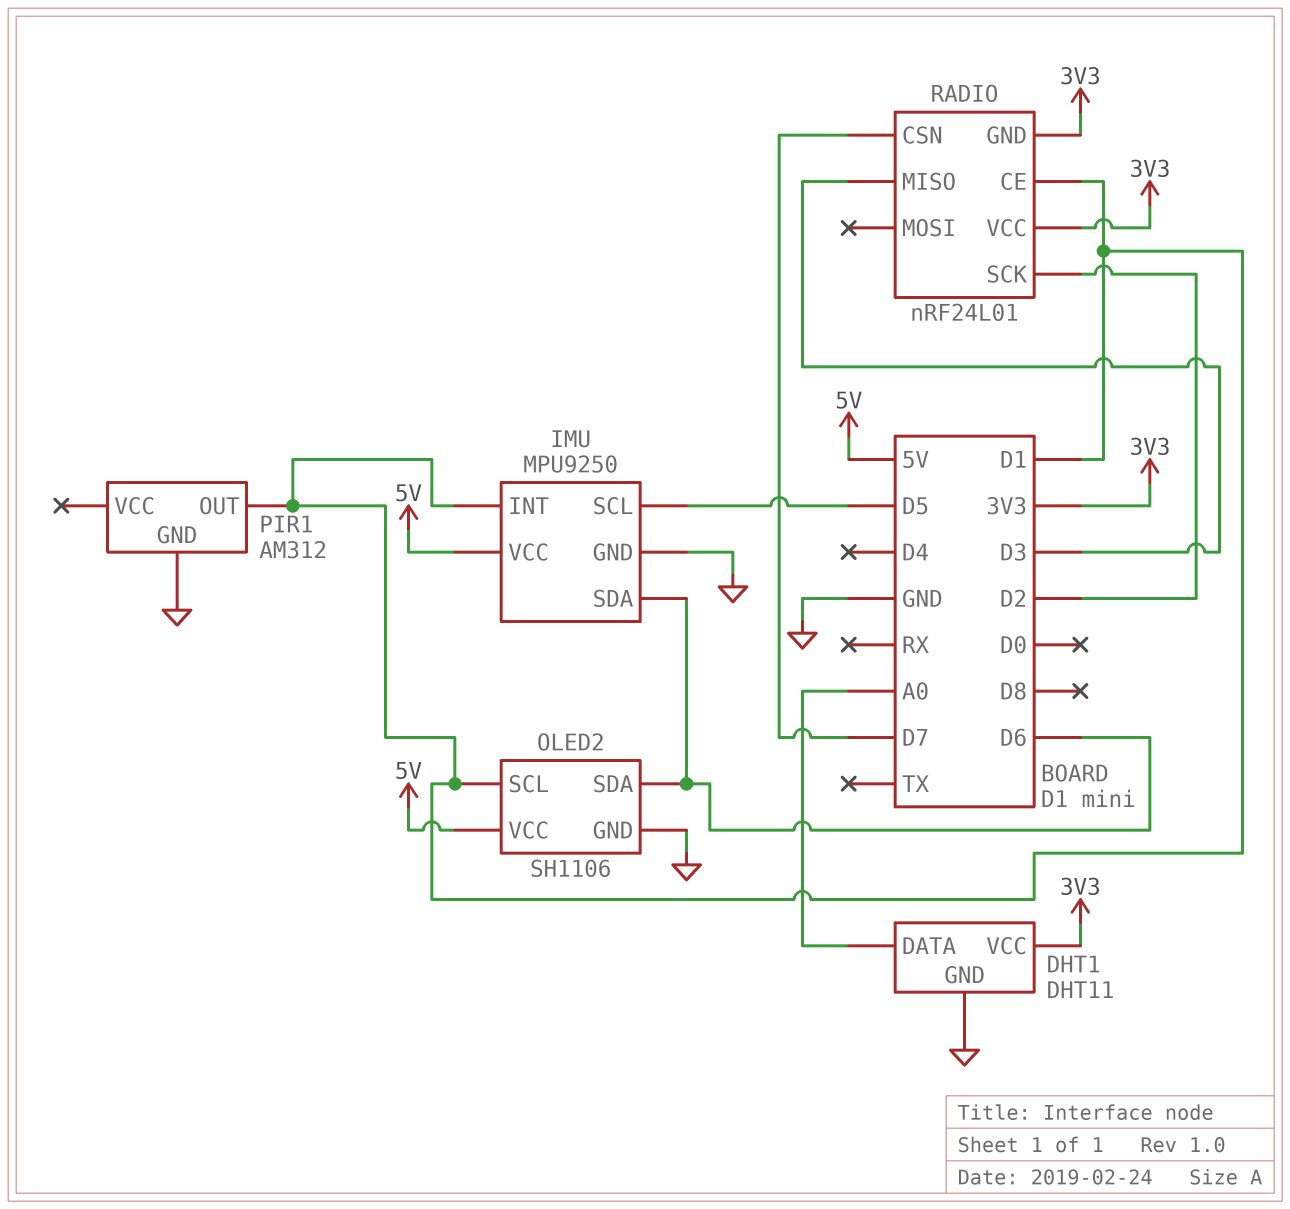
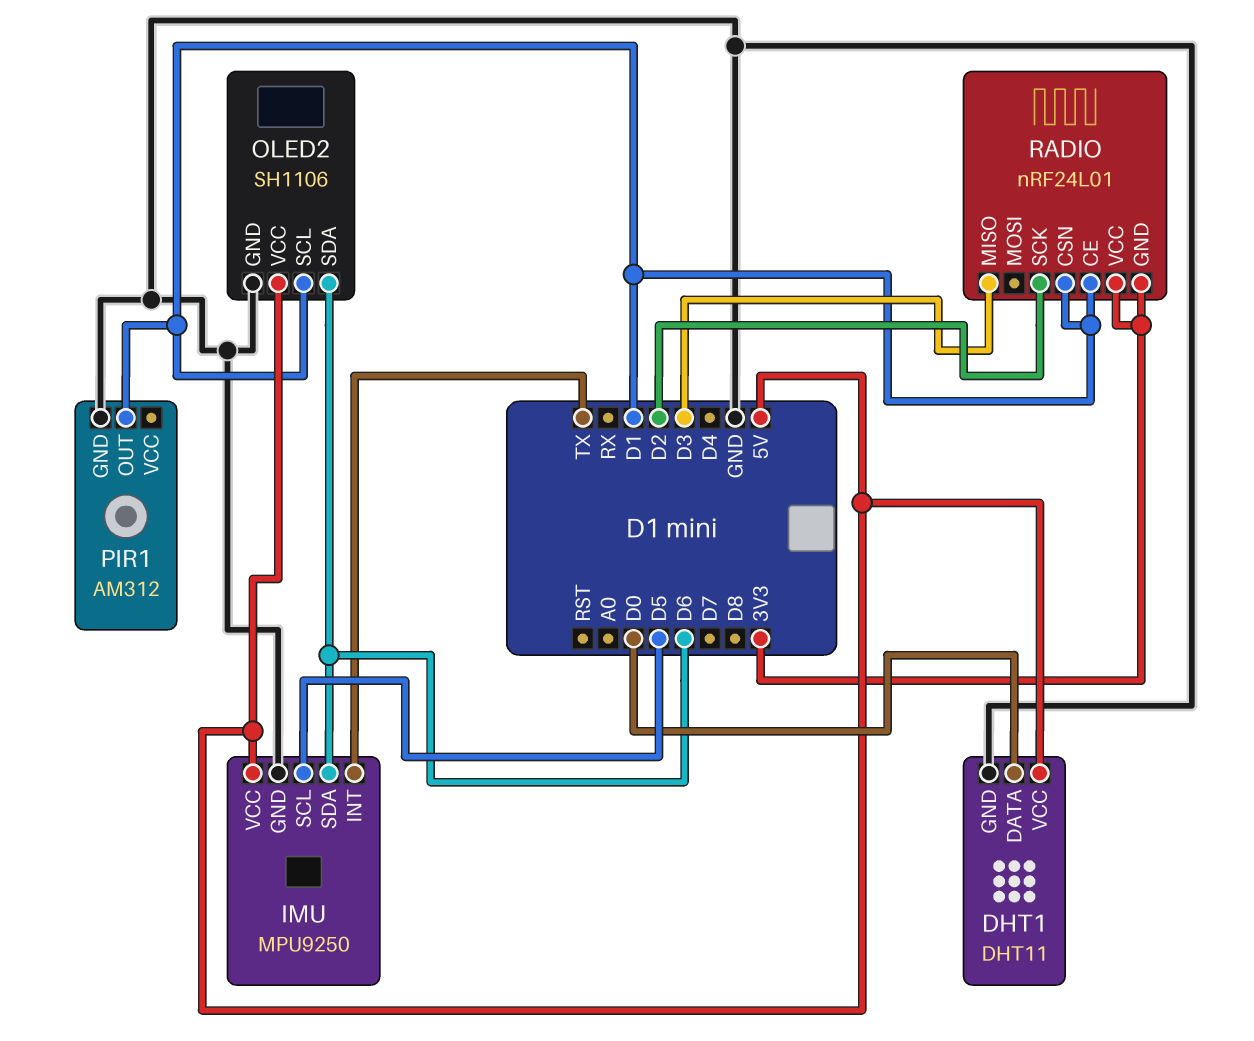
DHT1 pin DATA: A0 -> D0
DHT1 pin VCC: 3V3 -> 5V
IMU pin INT: D1 -> TX
RADIO pin CSN: D7 -> D1

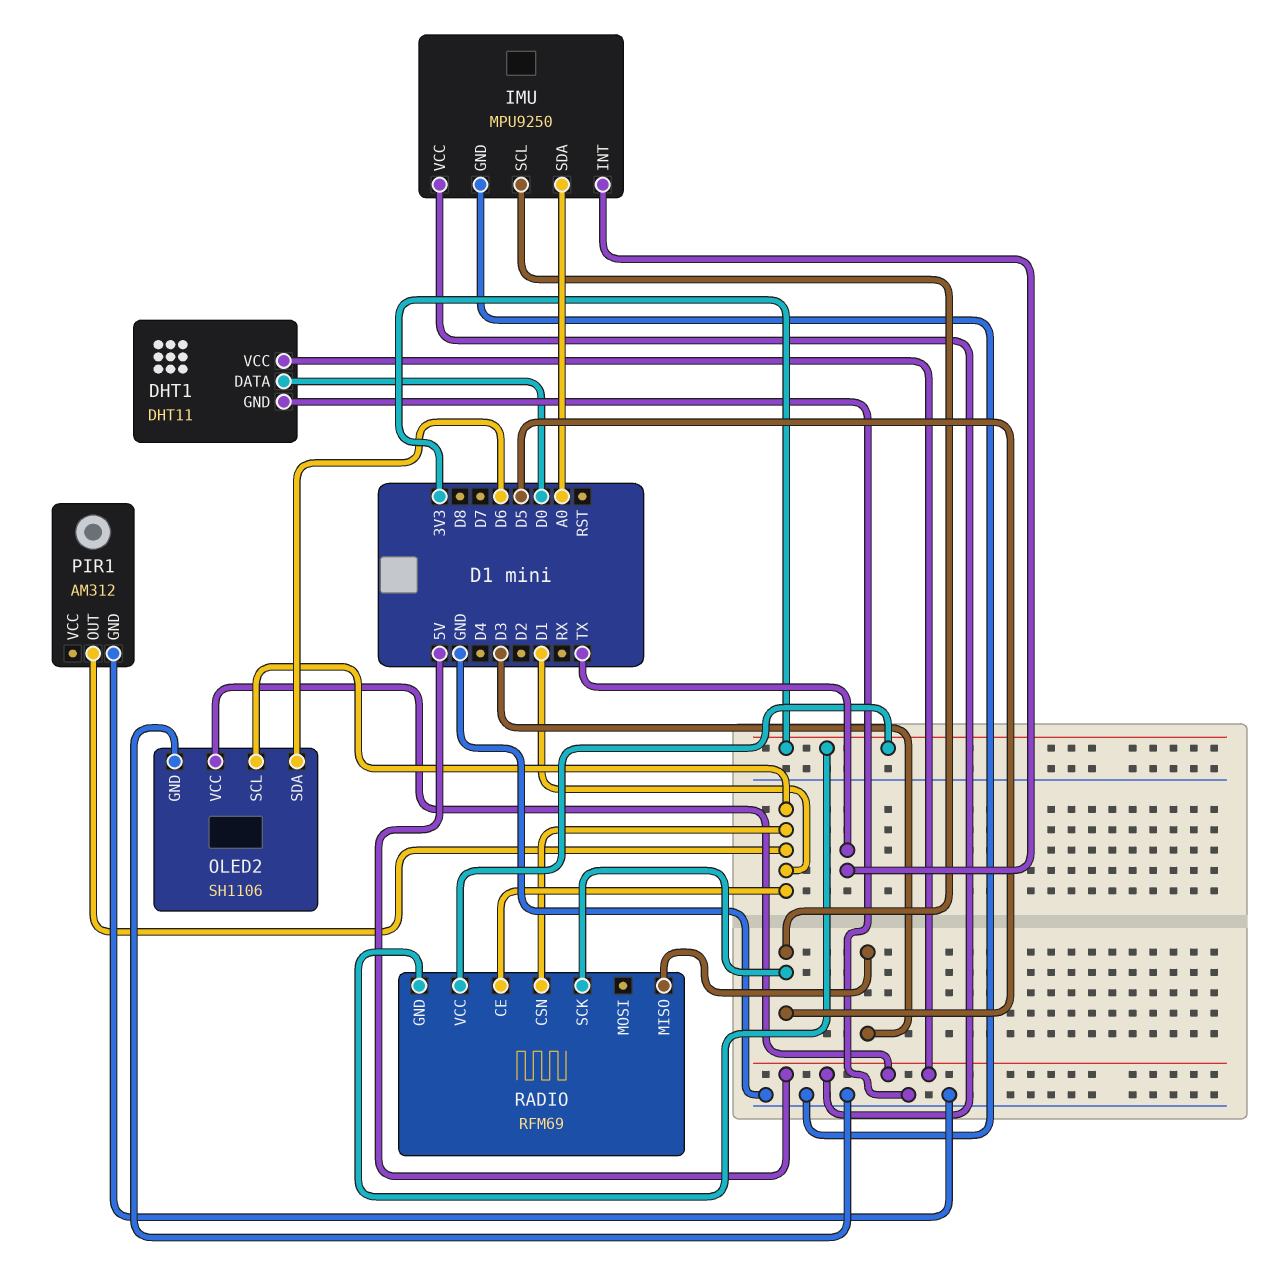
IMU pin SDA: D6 -> A0
RADIO: nRF24L01 -> RFM69
RADIO pin SCK: D2 -> D5

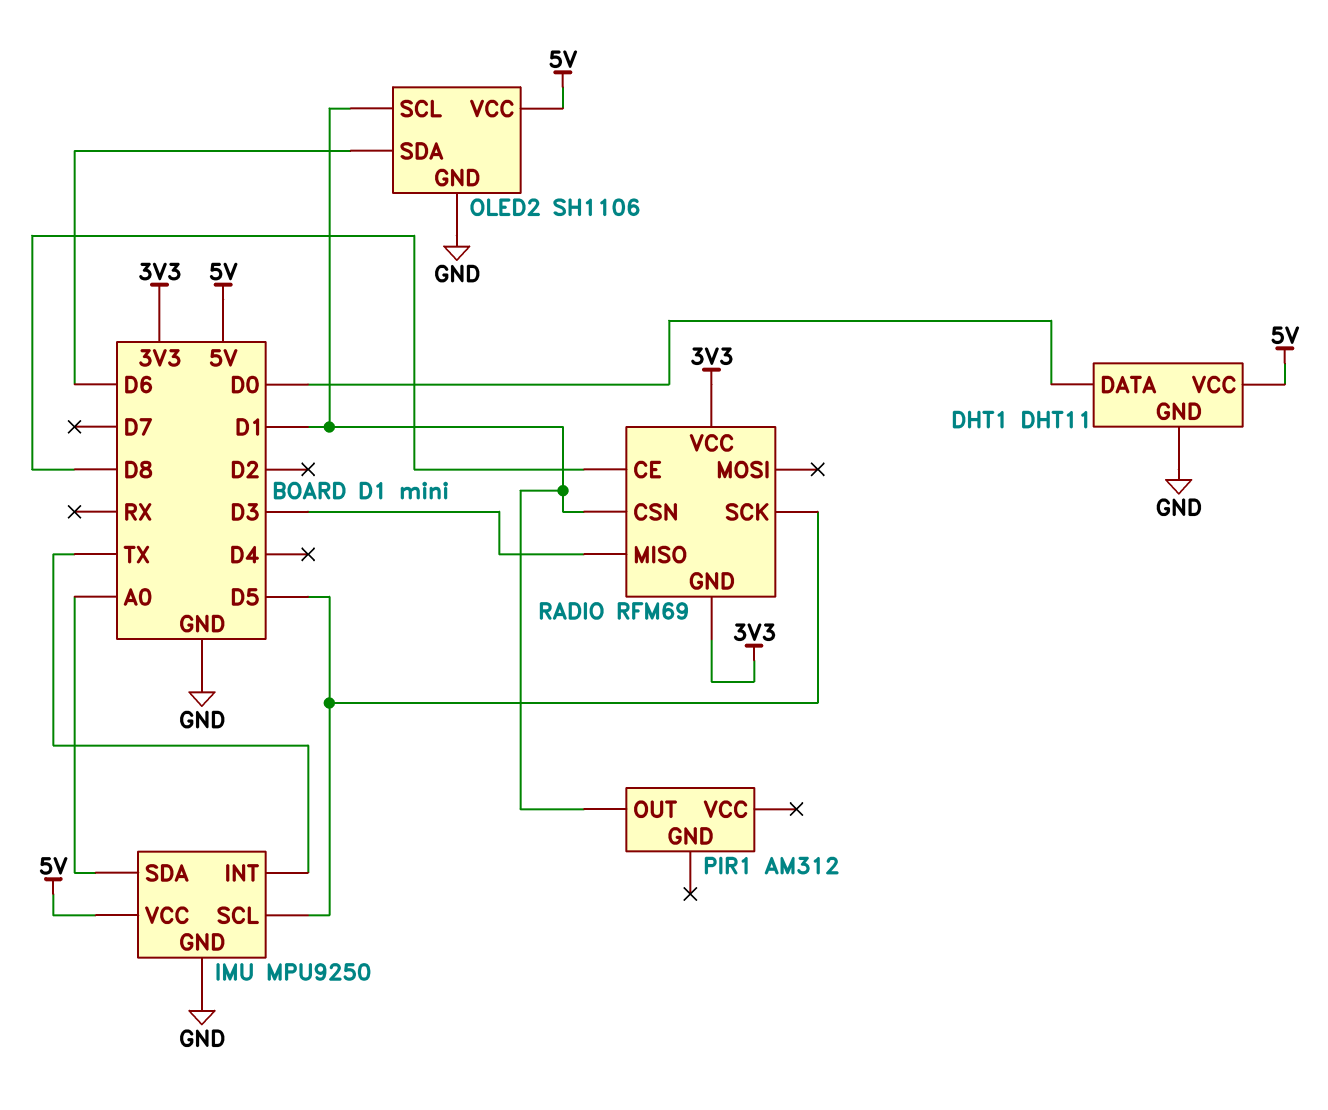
PIR1 pin GND: GND -> none
RADIO pin CE: D1 -> D8

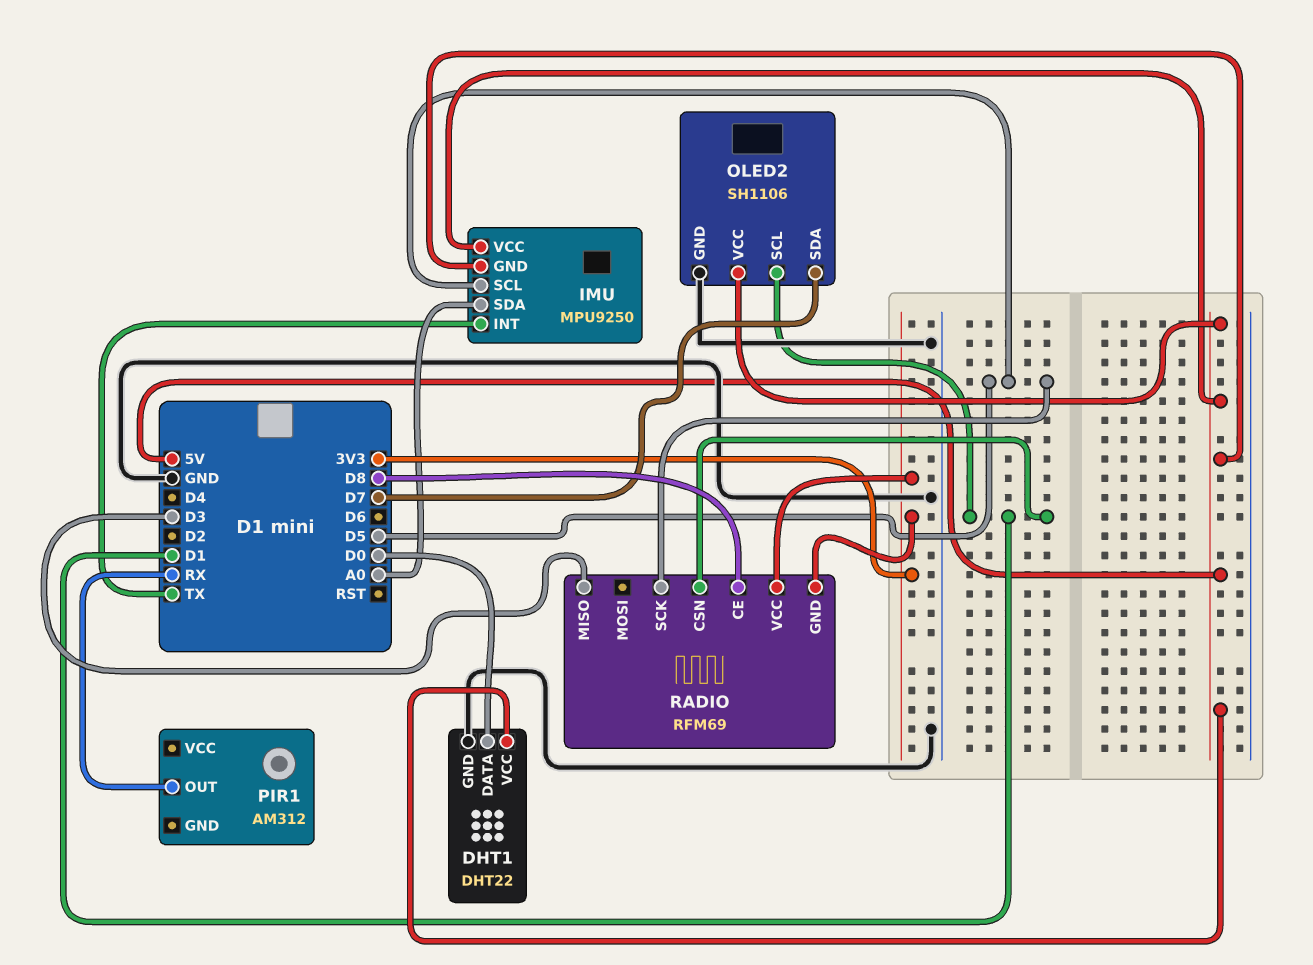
DHT1: DHT11 -> DHT22
IMU pin GND: GND -> 5V
OLED2 pin SDA: D6 -> D7
PIR1 pin OUT: D1 -> RX

